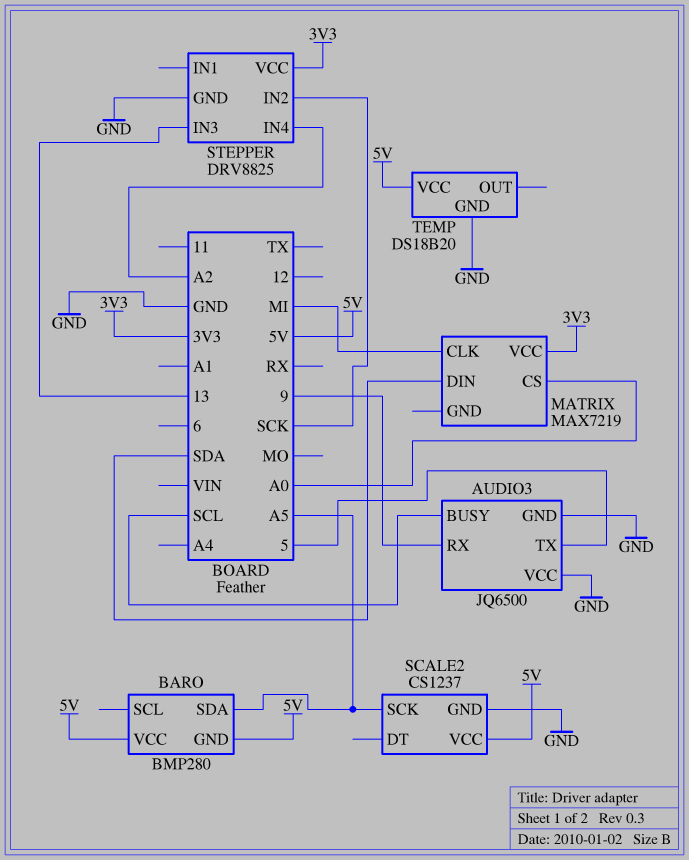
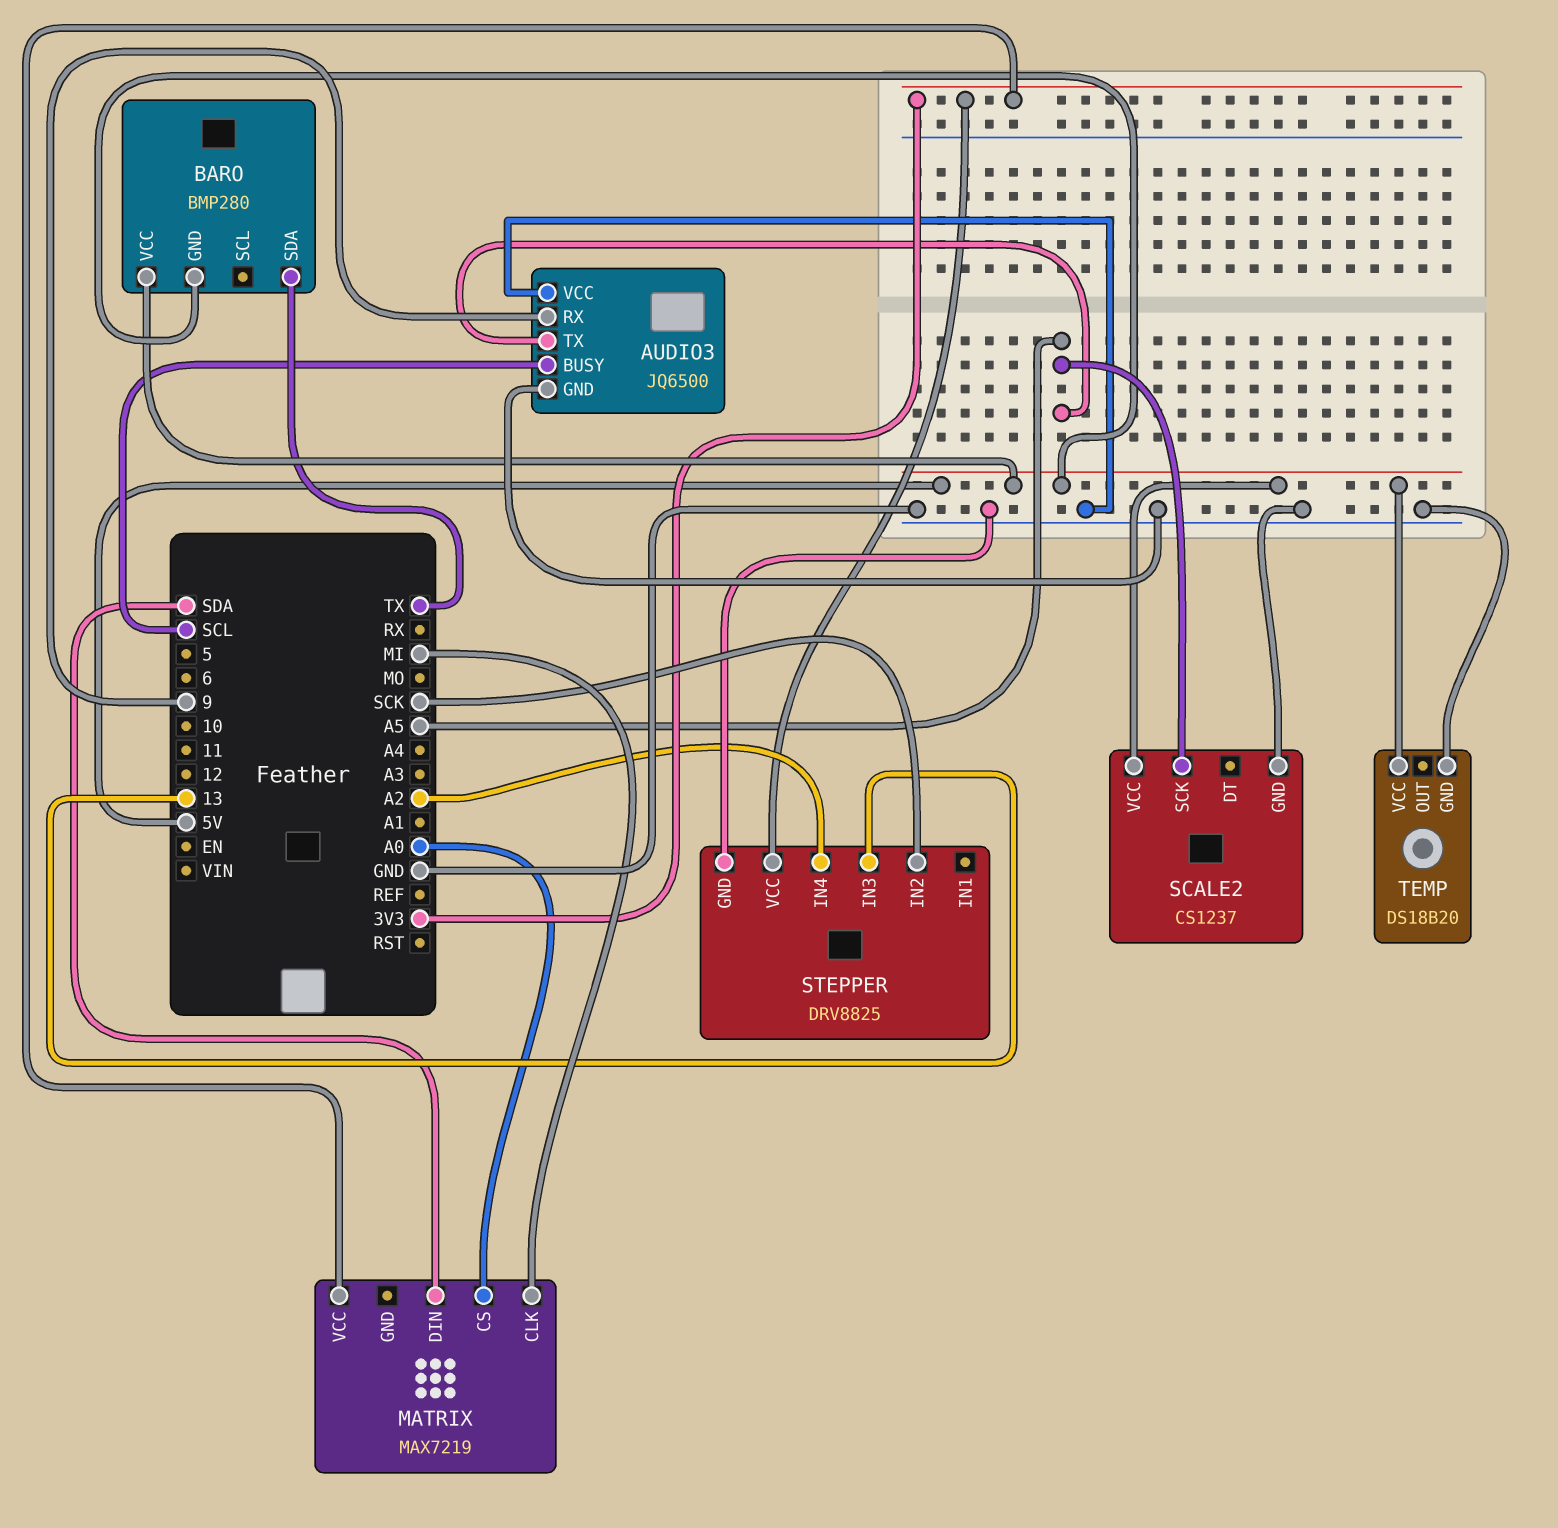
AUDIO3 pin TX: 5 -> A5
BARO pin SDA: A5 -> TX

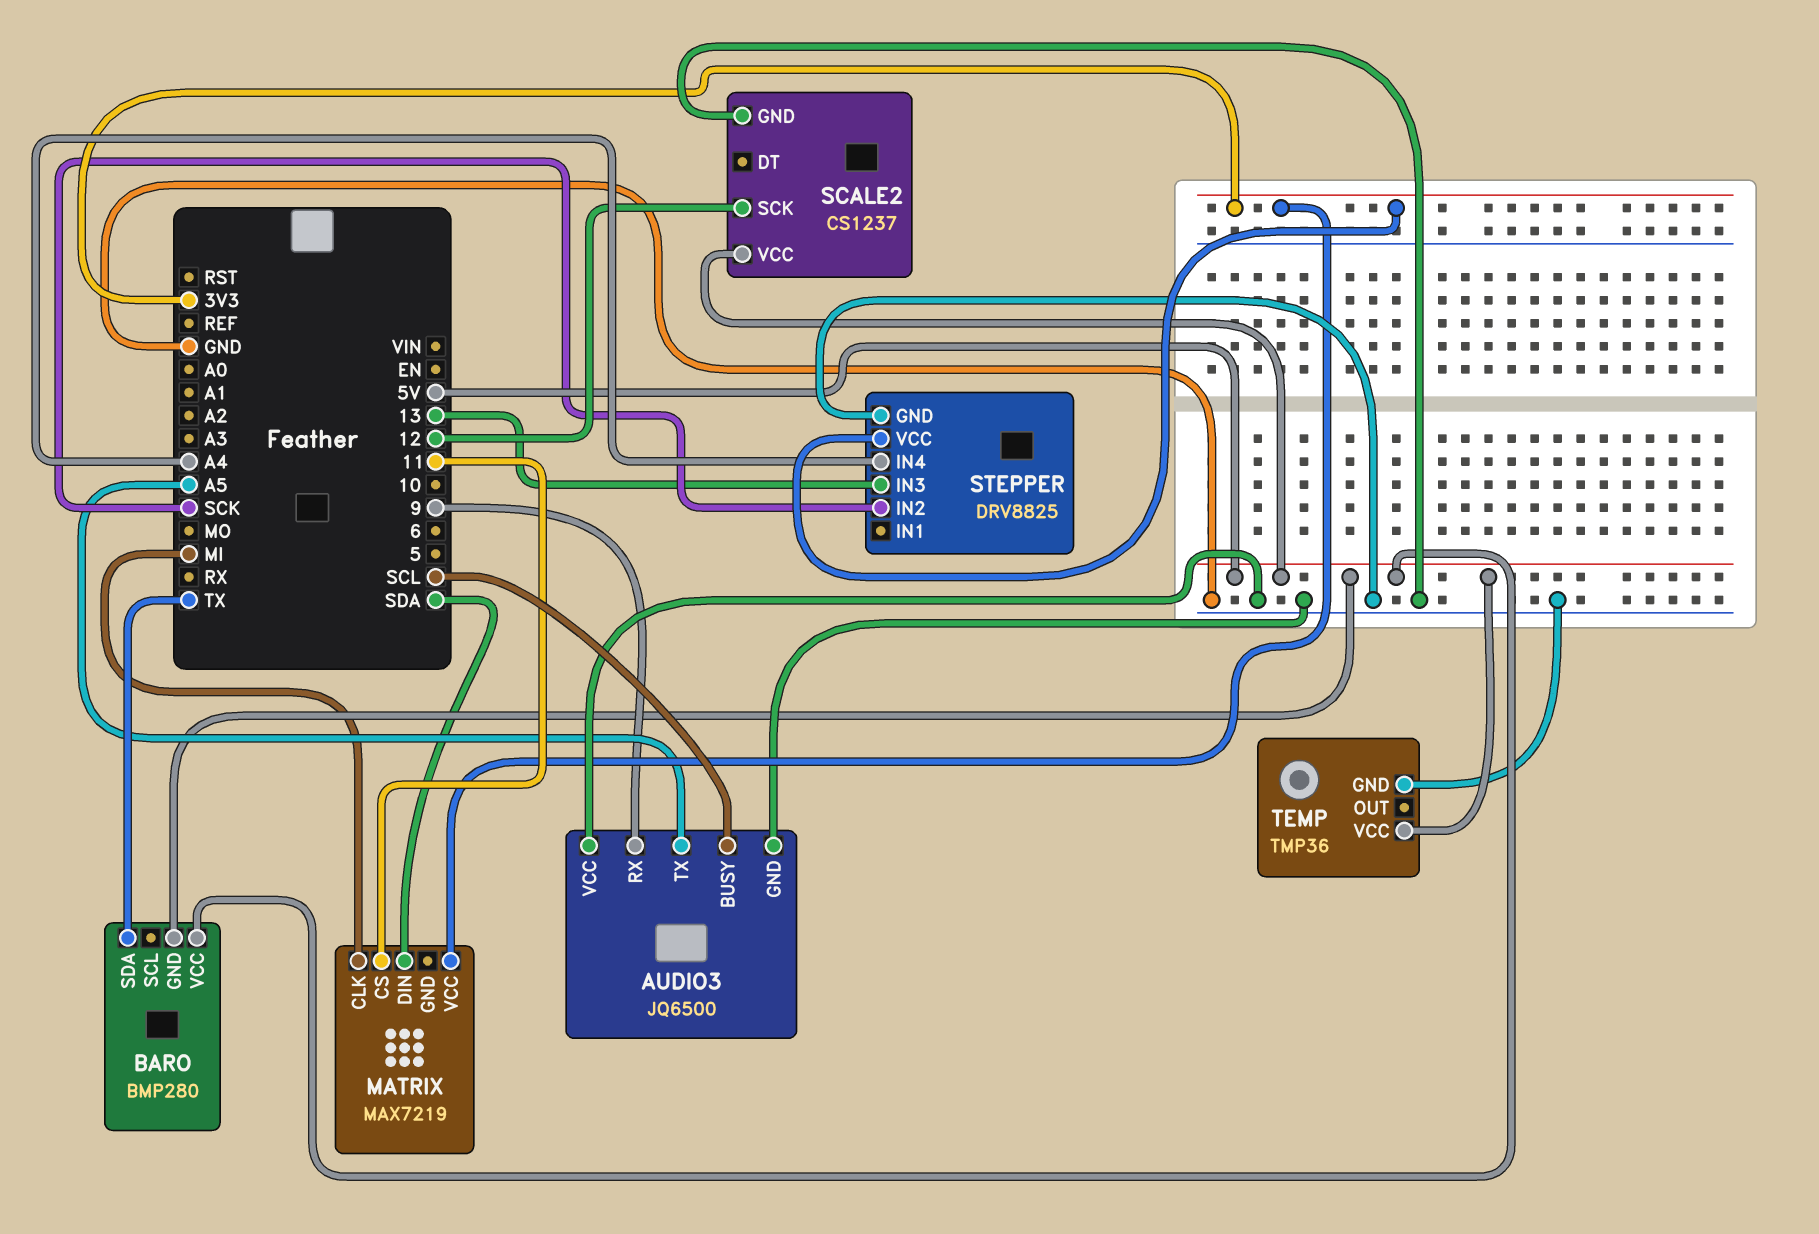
MATRIX pin CS: A0 -> 11
SCALE2 pin SCK: A5 -> 12
STEPPER pin IN4: A2 -> A4
TEMP: DS18B20 -> TMP36

